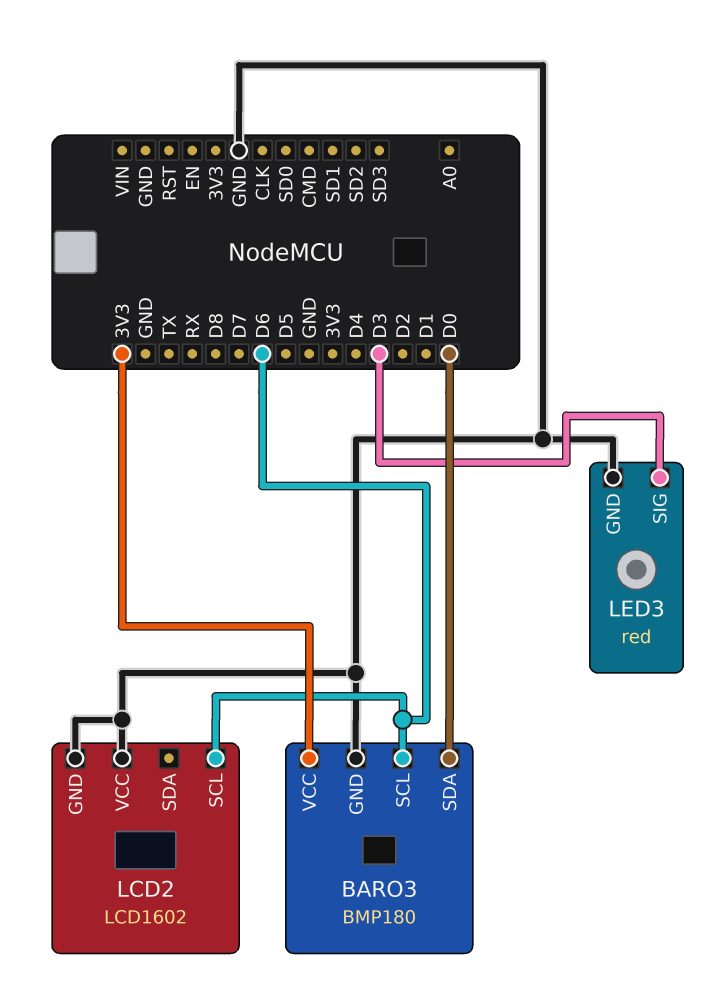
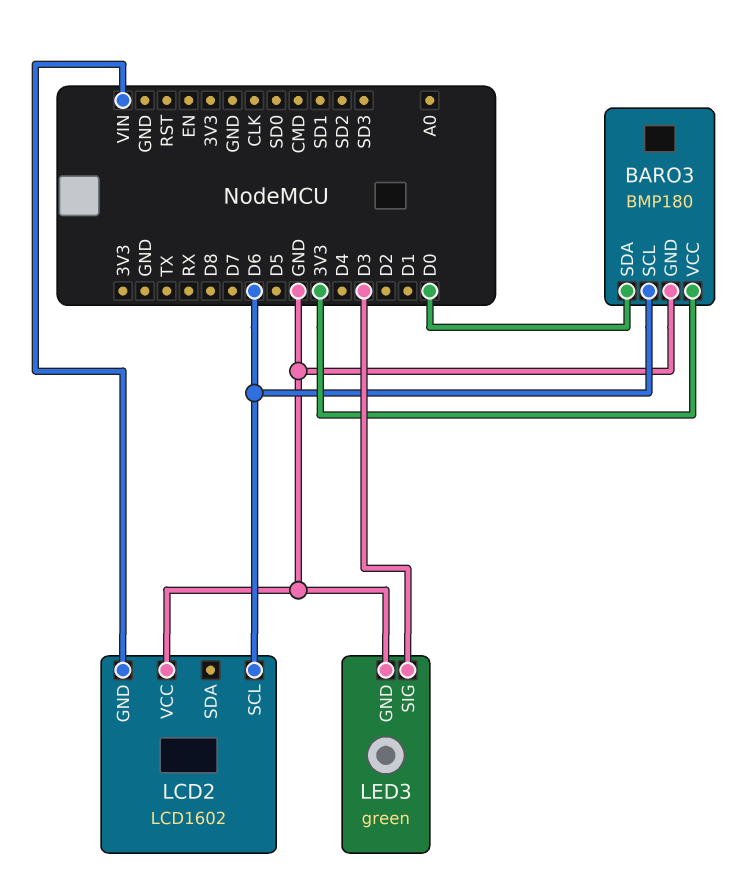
LCD2 pin GND: GND -> VIN
LED3: red -> green

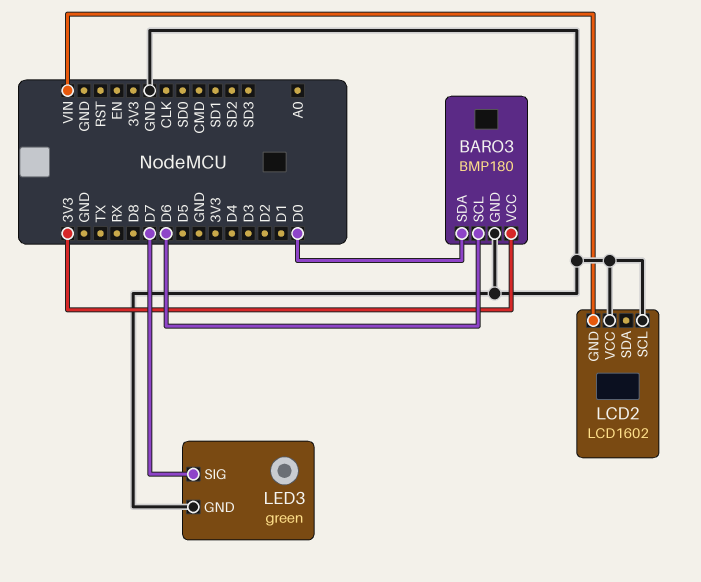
LCD2 pin SCL: D6 -> GND
LED3 pin SIG: D3 -> D7

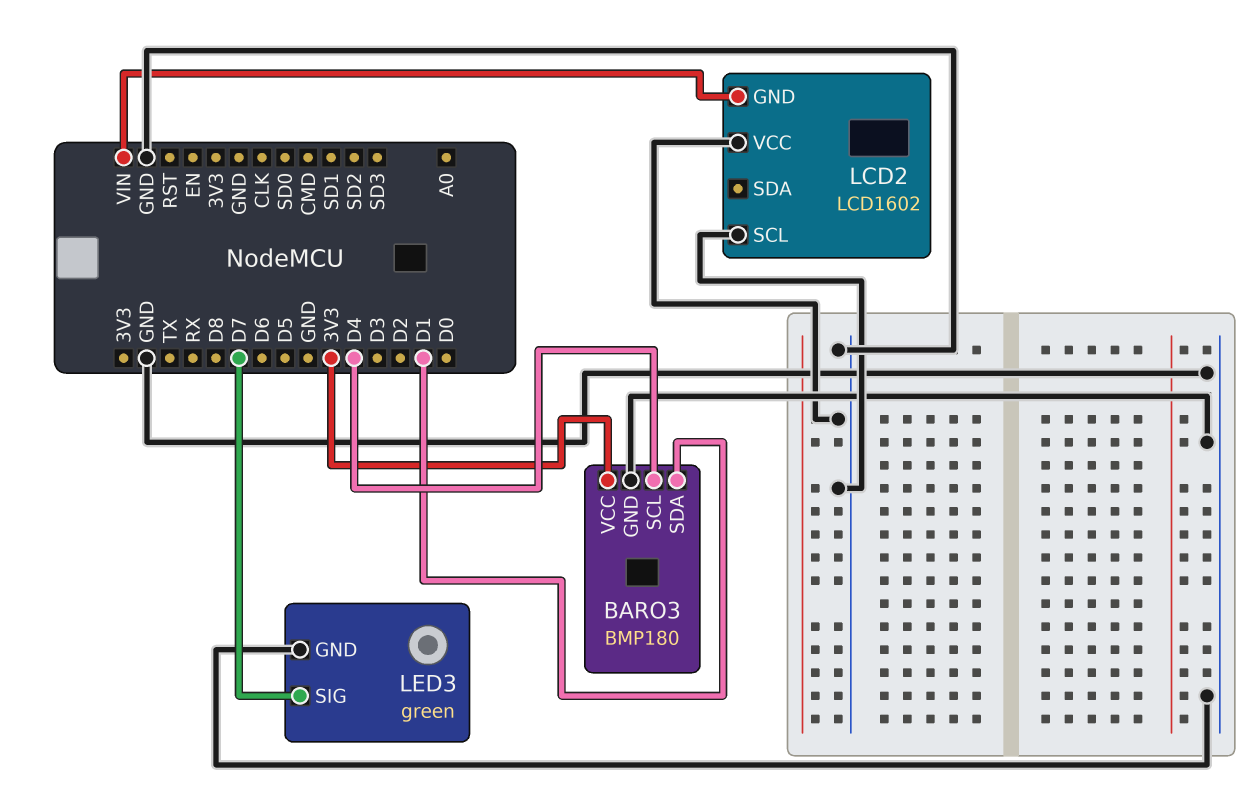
BARO3 pin SCL: D6 -> D4
BARO3 pin SDA: D0 -> D1

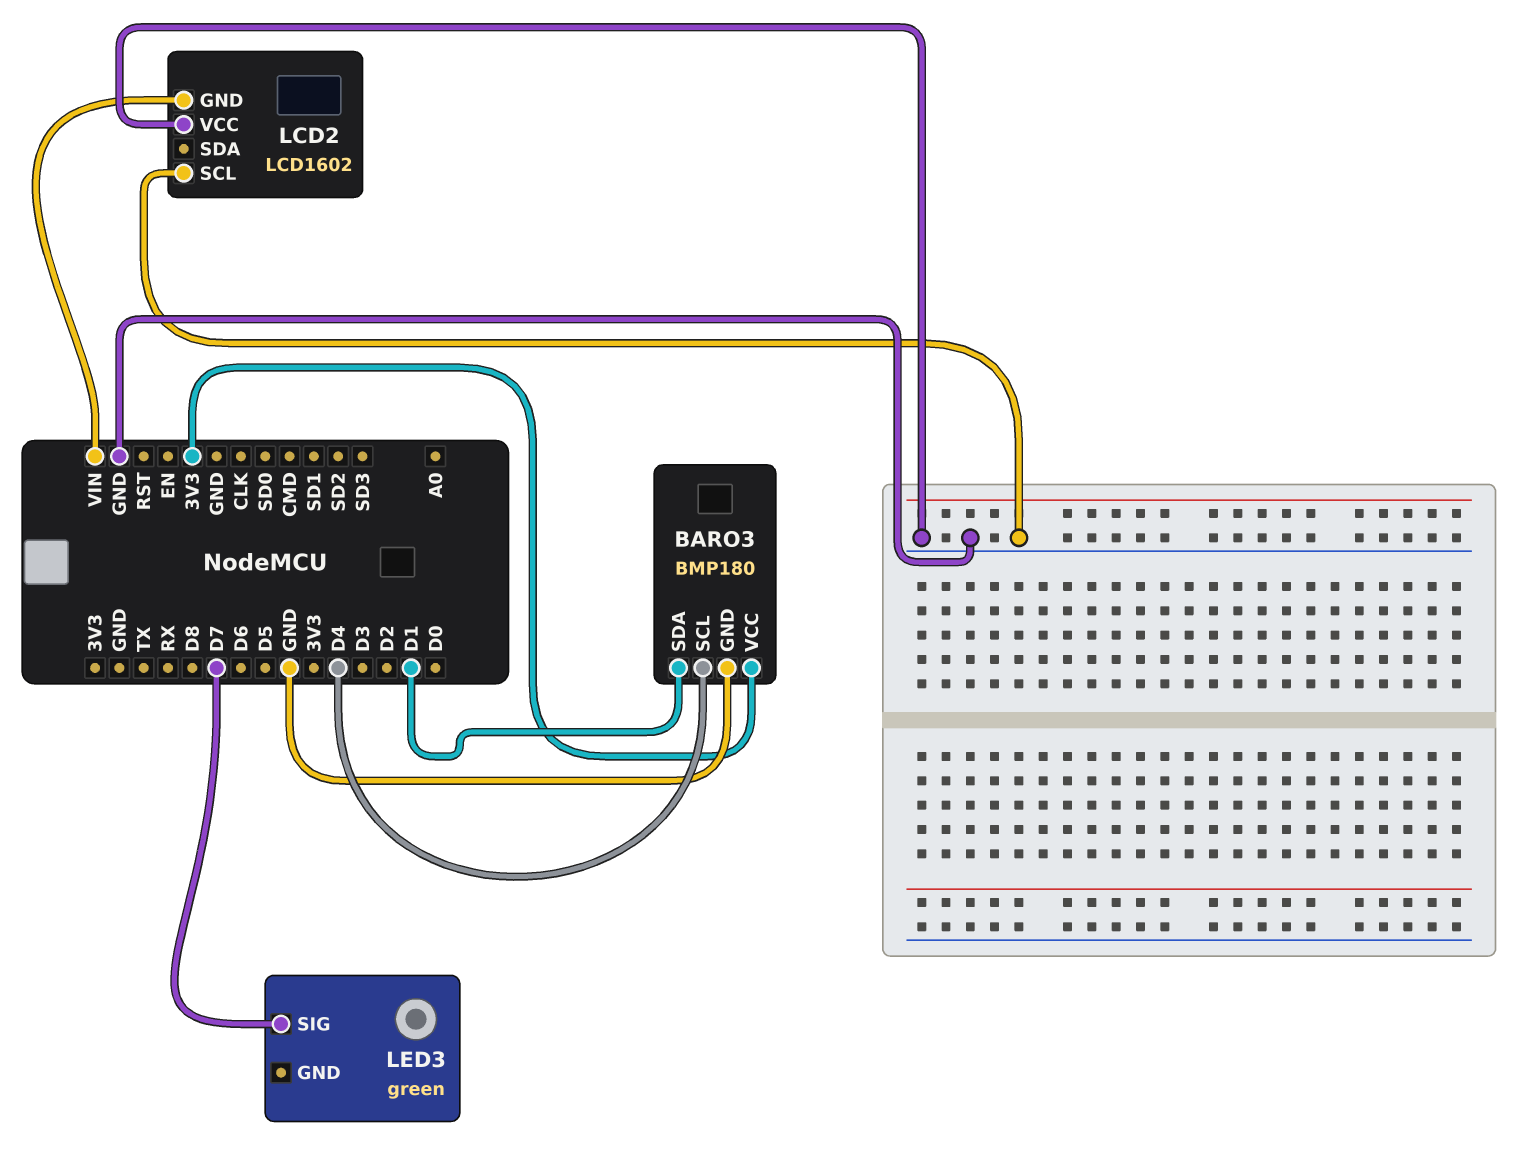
LED3 pin GND: GND -> none

